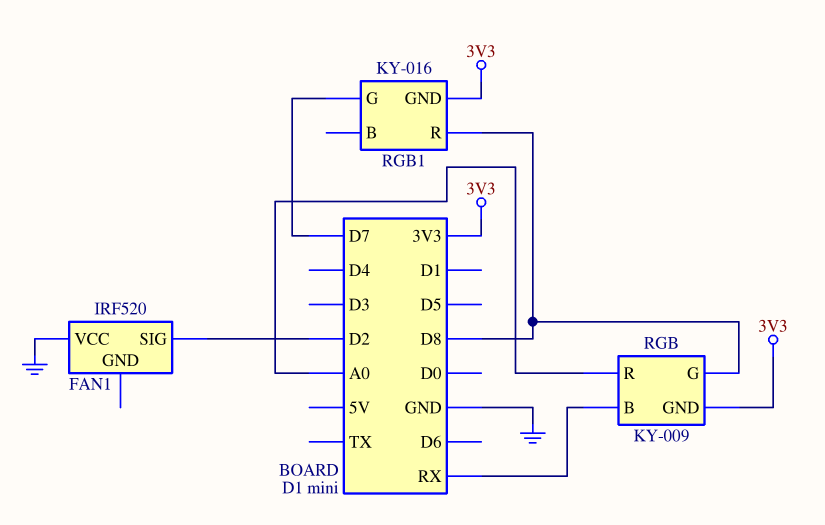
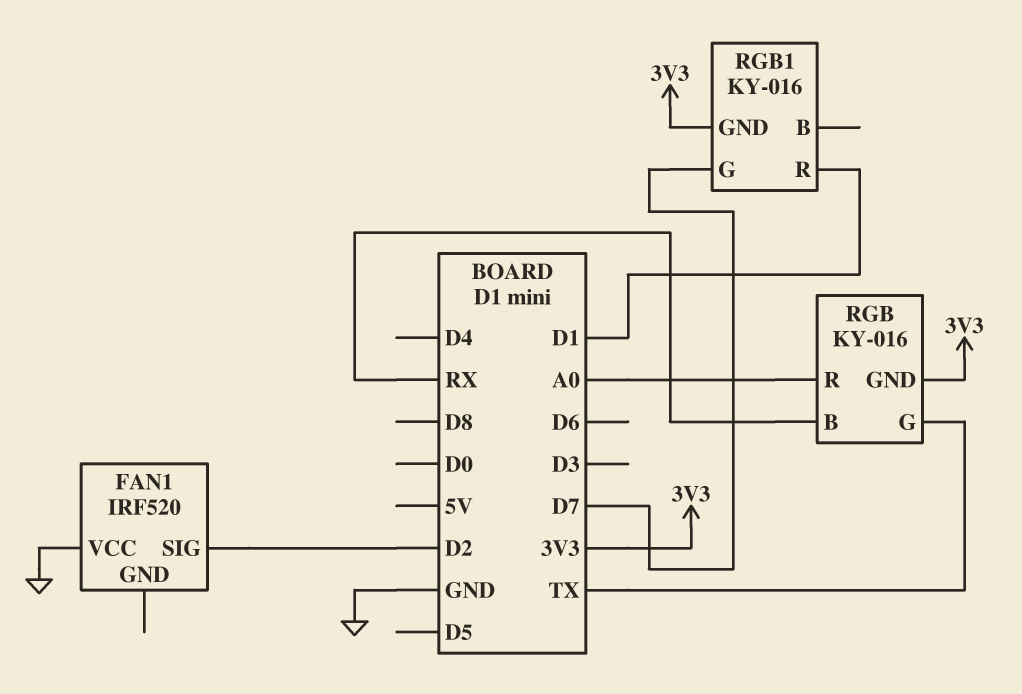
RGB: KY-009 -> KY-016
RGB pin G: D8 -> TX
RGB1 pin R: D8 -> D1

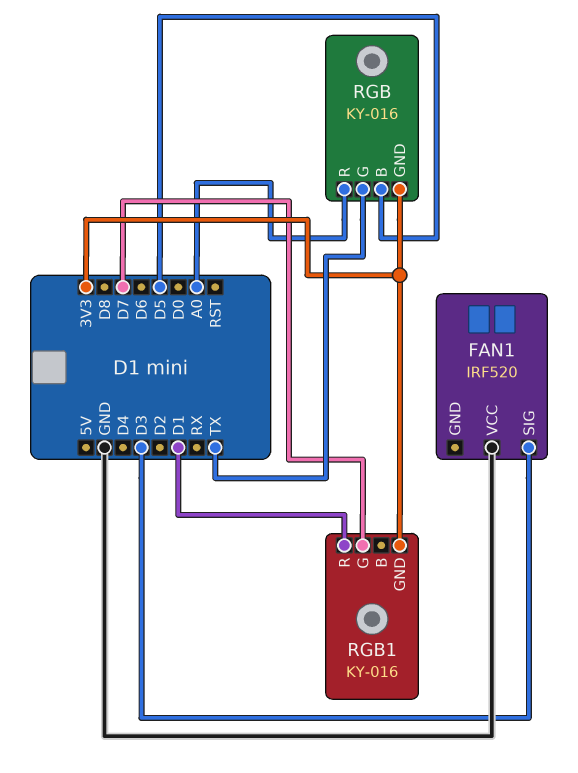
FAN1 pin SIG: D2 -> D3
RGB pin B: RX -> D5

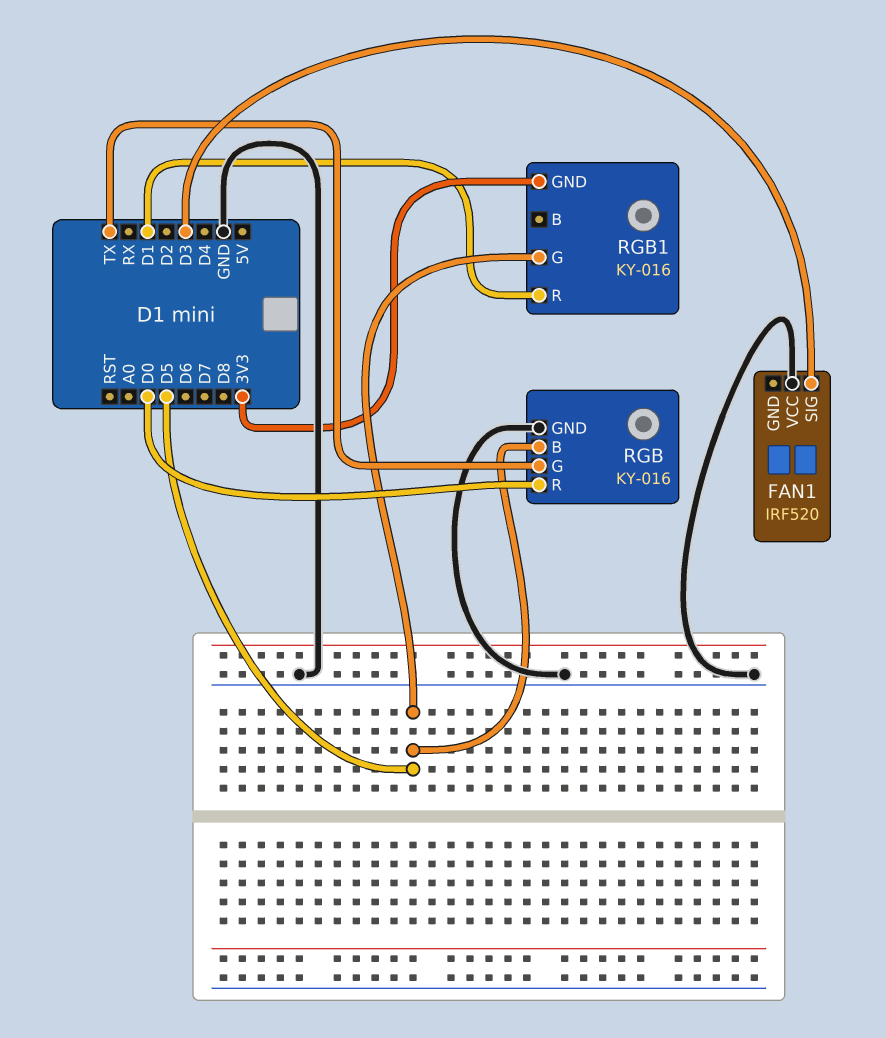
RGB pin GND: 3V3 -> GND
RGB pin R: A0 -> D0
RGB1 pin G: D7 -> D5

